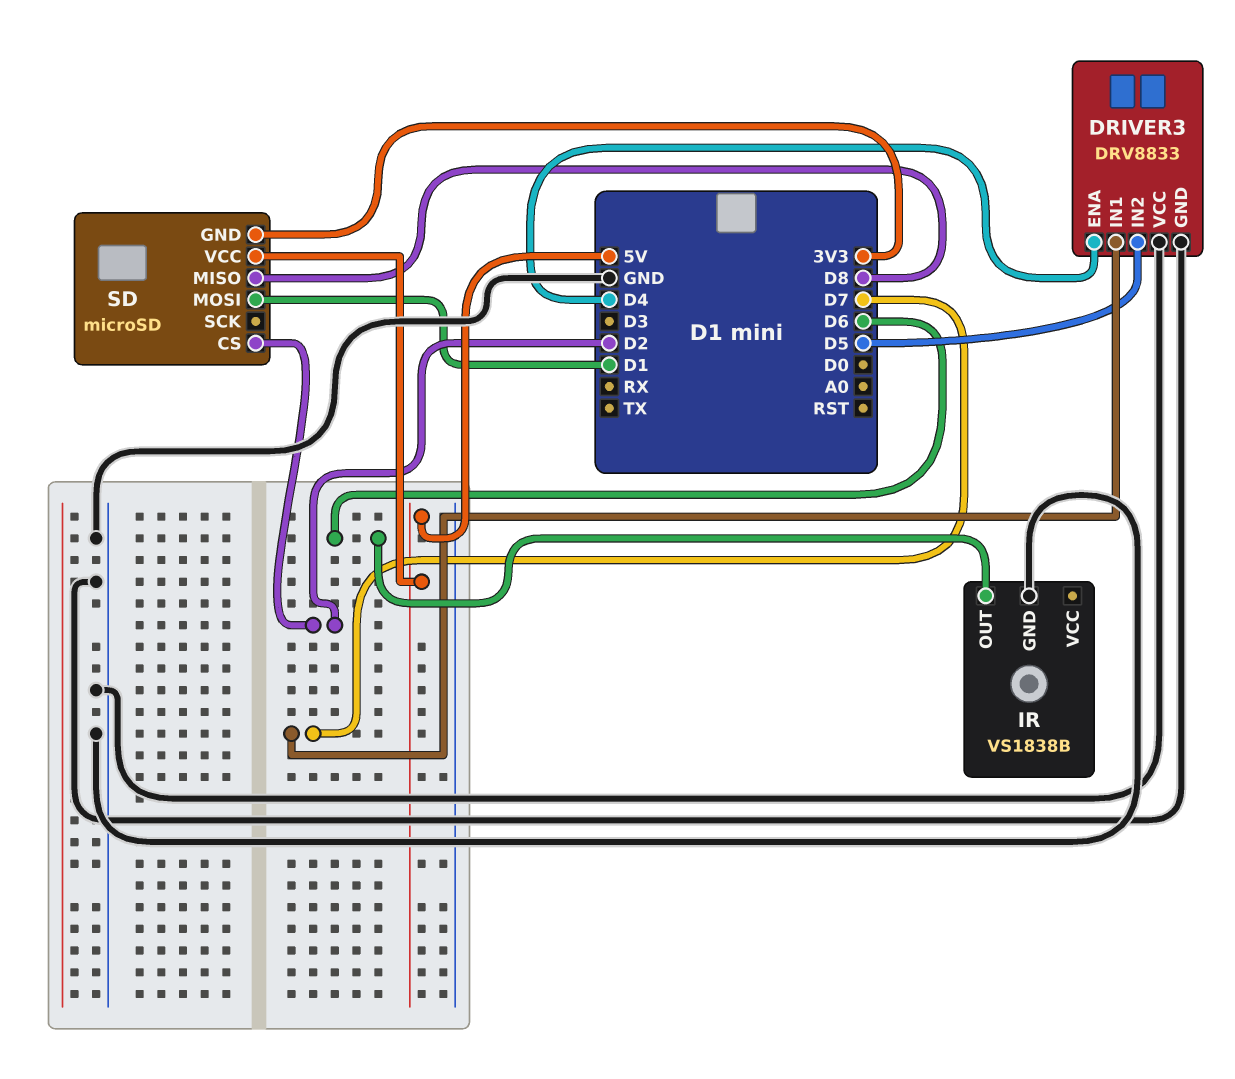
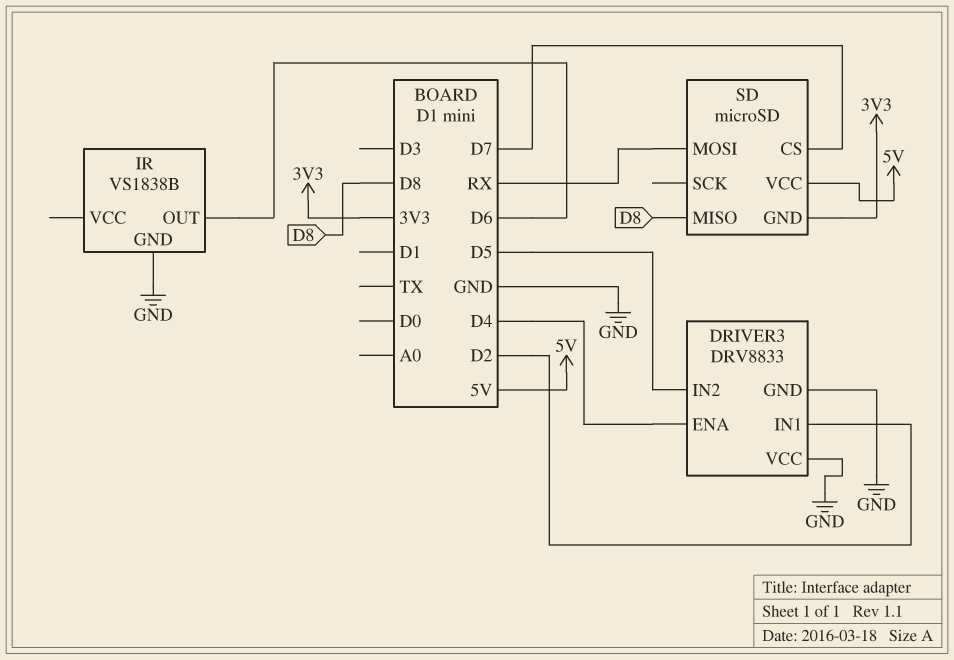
DRIVER3 pin IN1: D7 -> D2
SD pin CS: D2 -> D7
SD pin MOSI: D1 -> RX

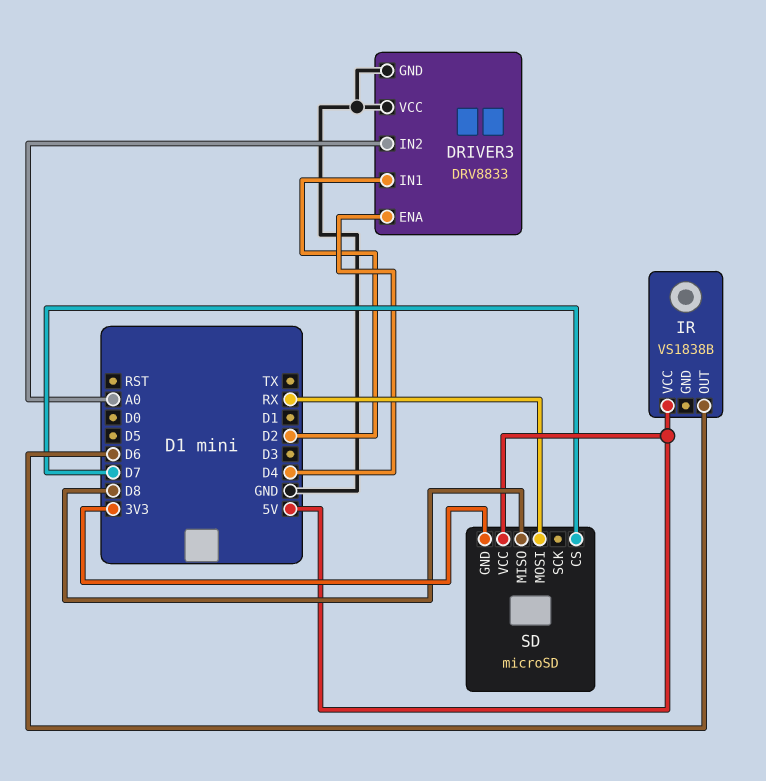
DRIVER3 pin IN2: D5 -> A0
IR pin GND: GND -> none
IR pin VCC: none -> 5V

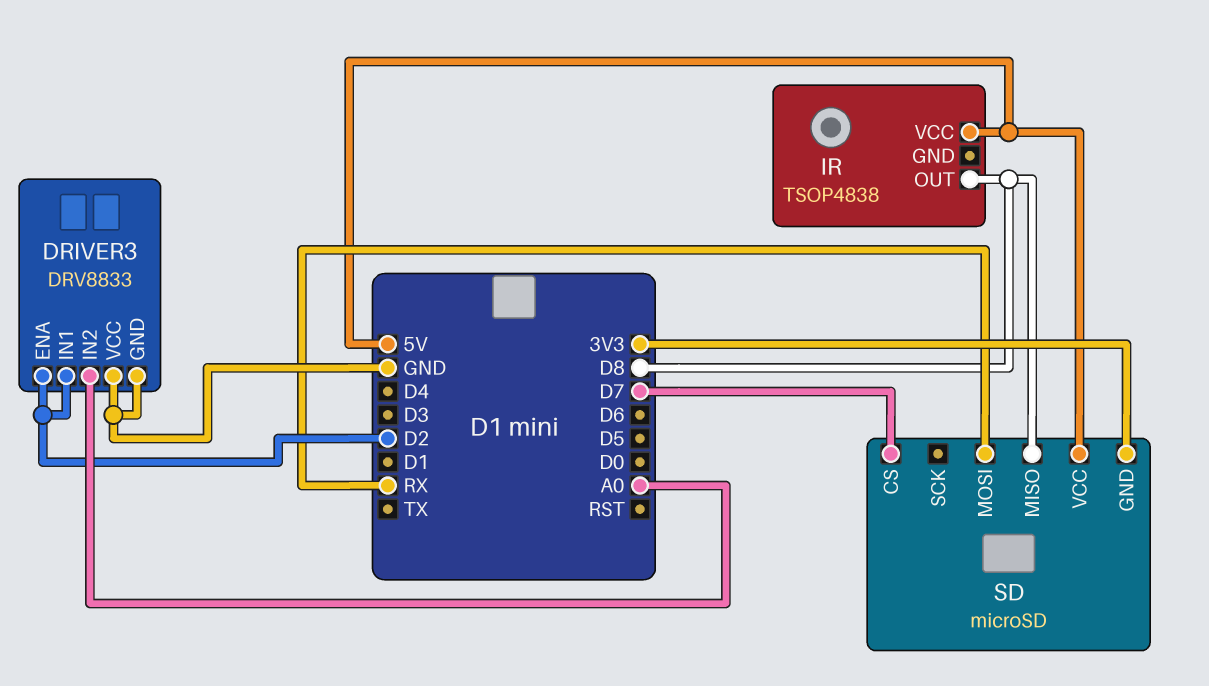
DRIVER3 pin ENA: D4 -> D2
IR: VS1838B -> TSOP4838
IR pin OUT: D6 -> D8

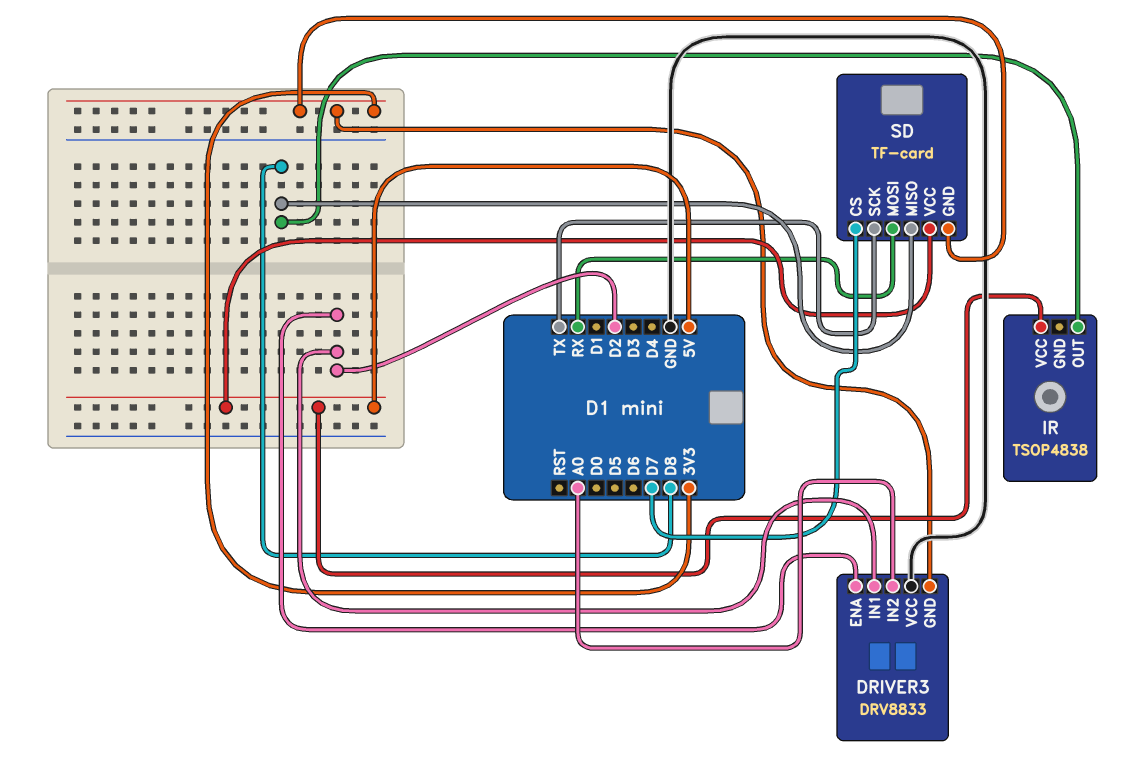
DRIVER3 pin GND: GND -> 3V3
SD: microSD -> TF-card
SD pin SCK: none -> TX

